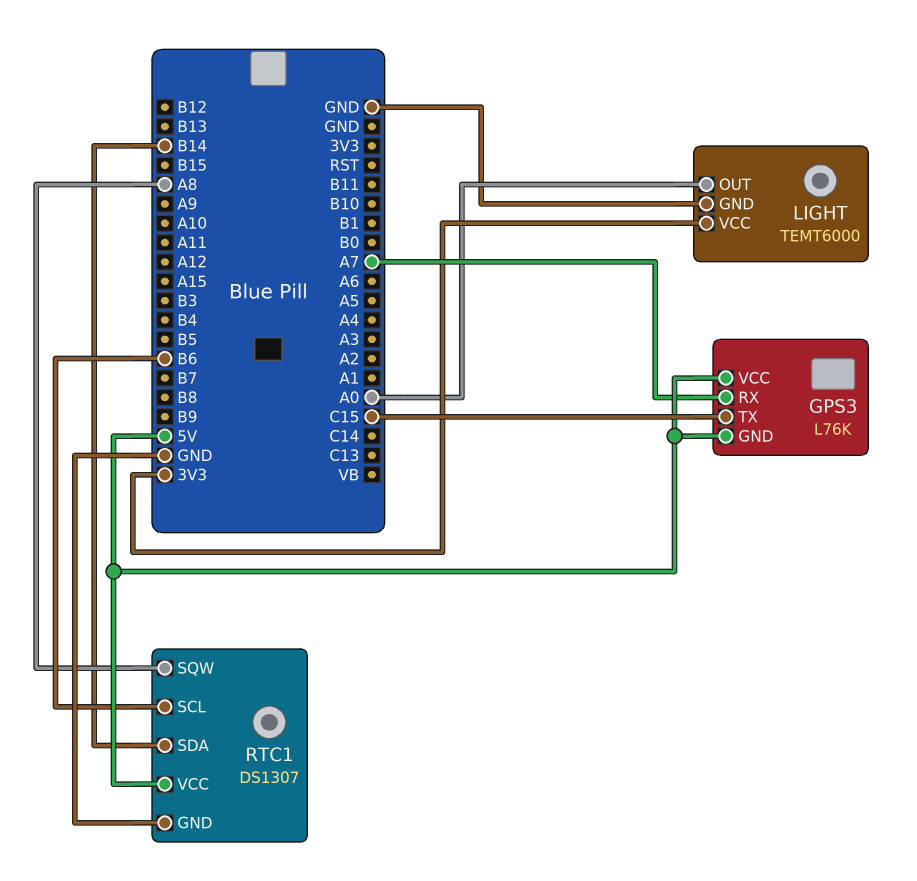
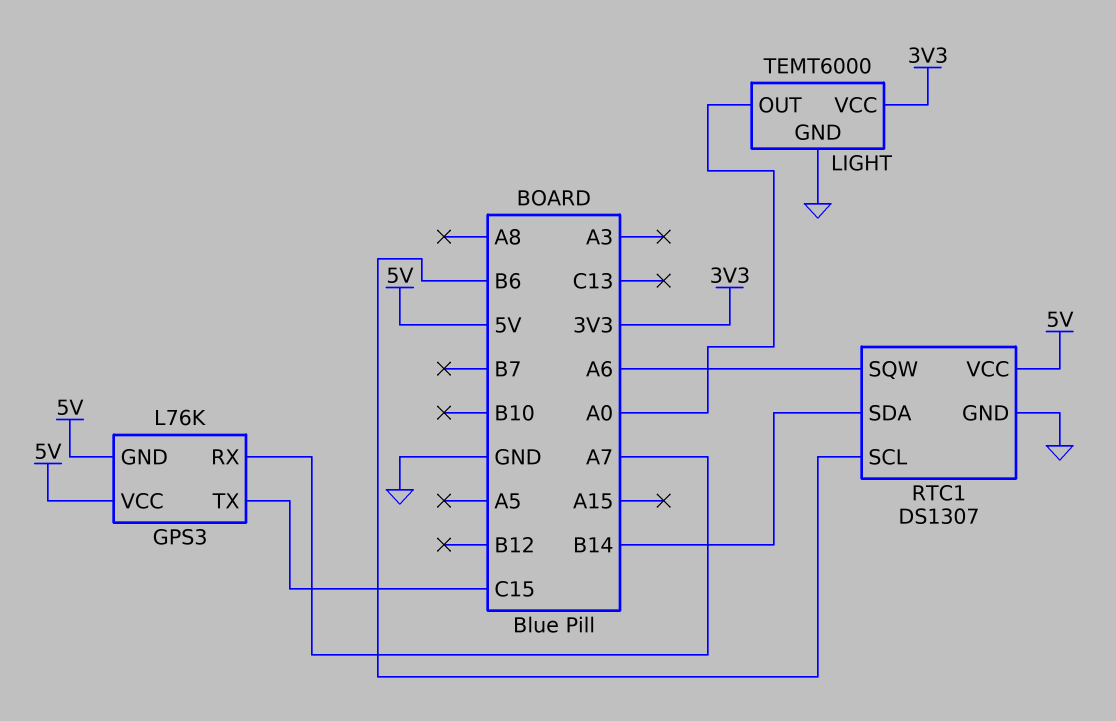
RTC1 pin SQW: A8 -> A6

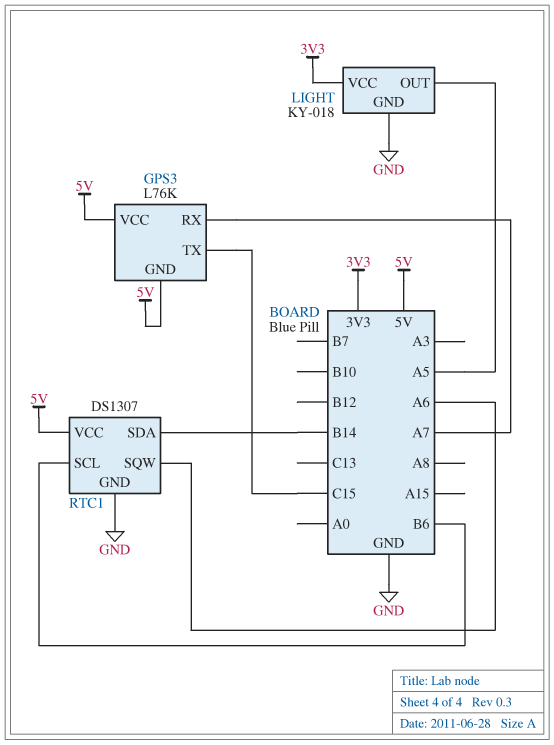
LIGHT: TEMT6000 -> KY-018
LIGHT pin OUT: A0 -> A5

